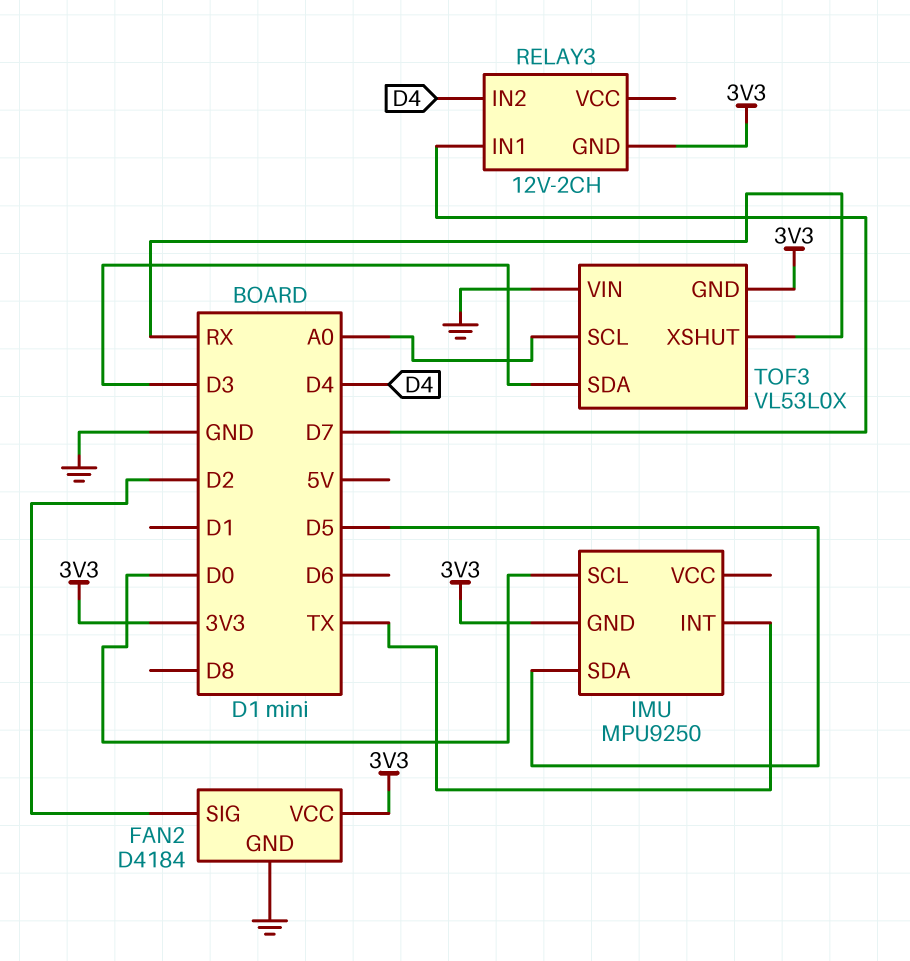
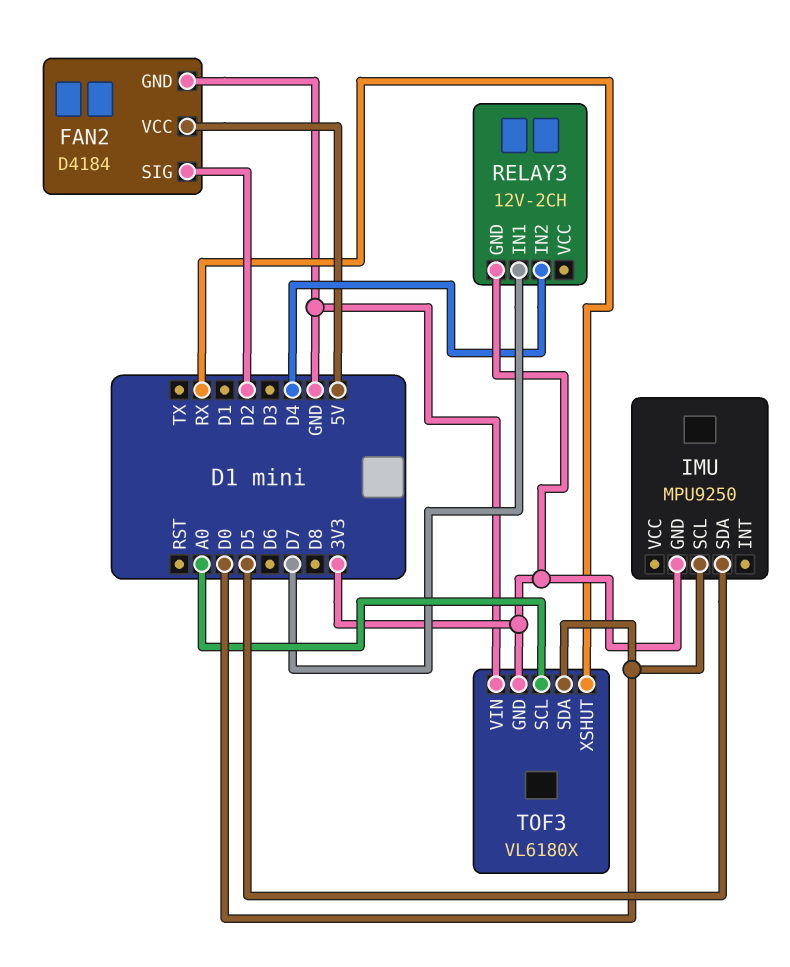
FAN2 pin VCC: 3V3 -> 5V
IMU pin INT: TX -> none
TOF3: VL53L0X -> VL6180X
TOF3 pin SDA: D3 -> D0

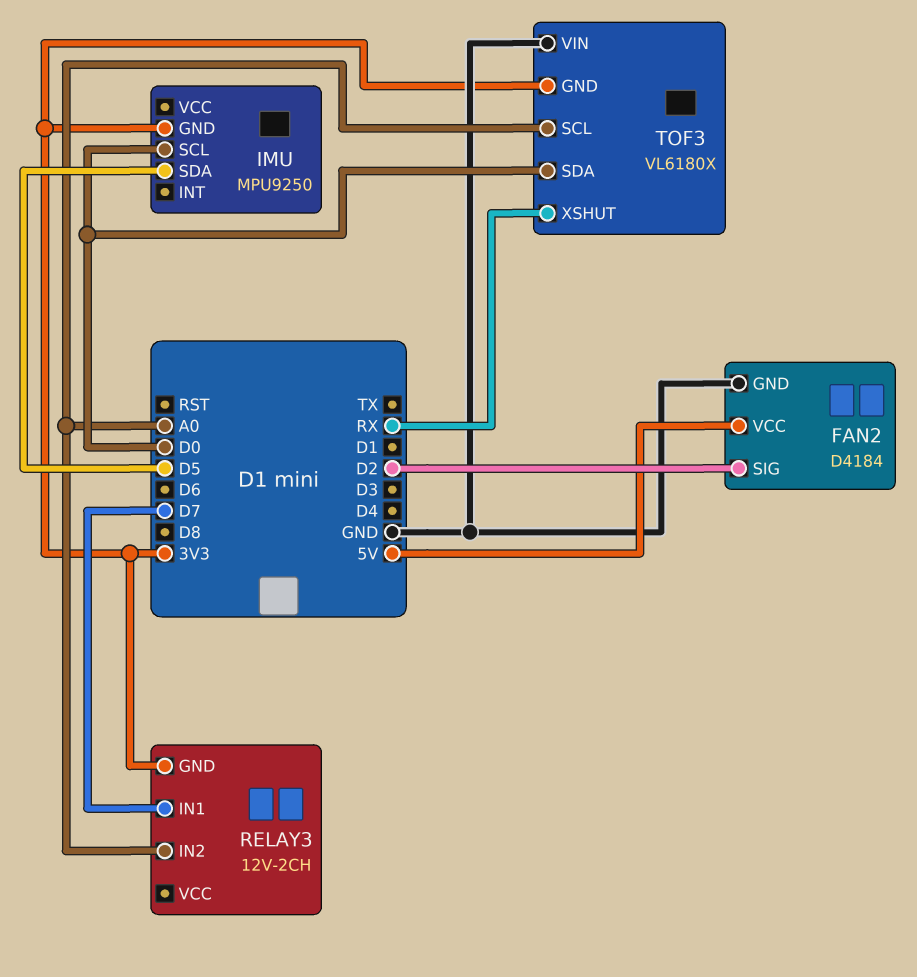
RELAY3 pin IN2: D4 -> A0

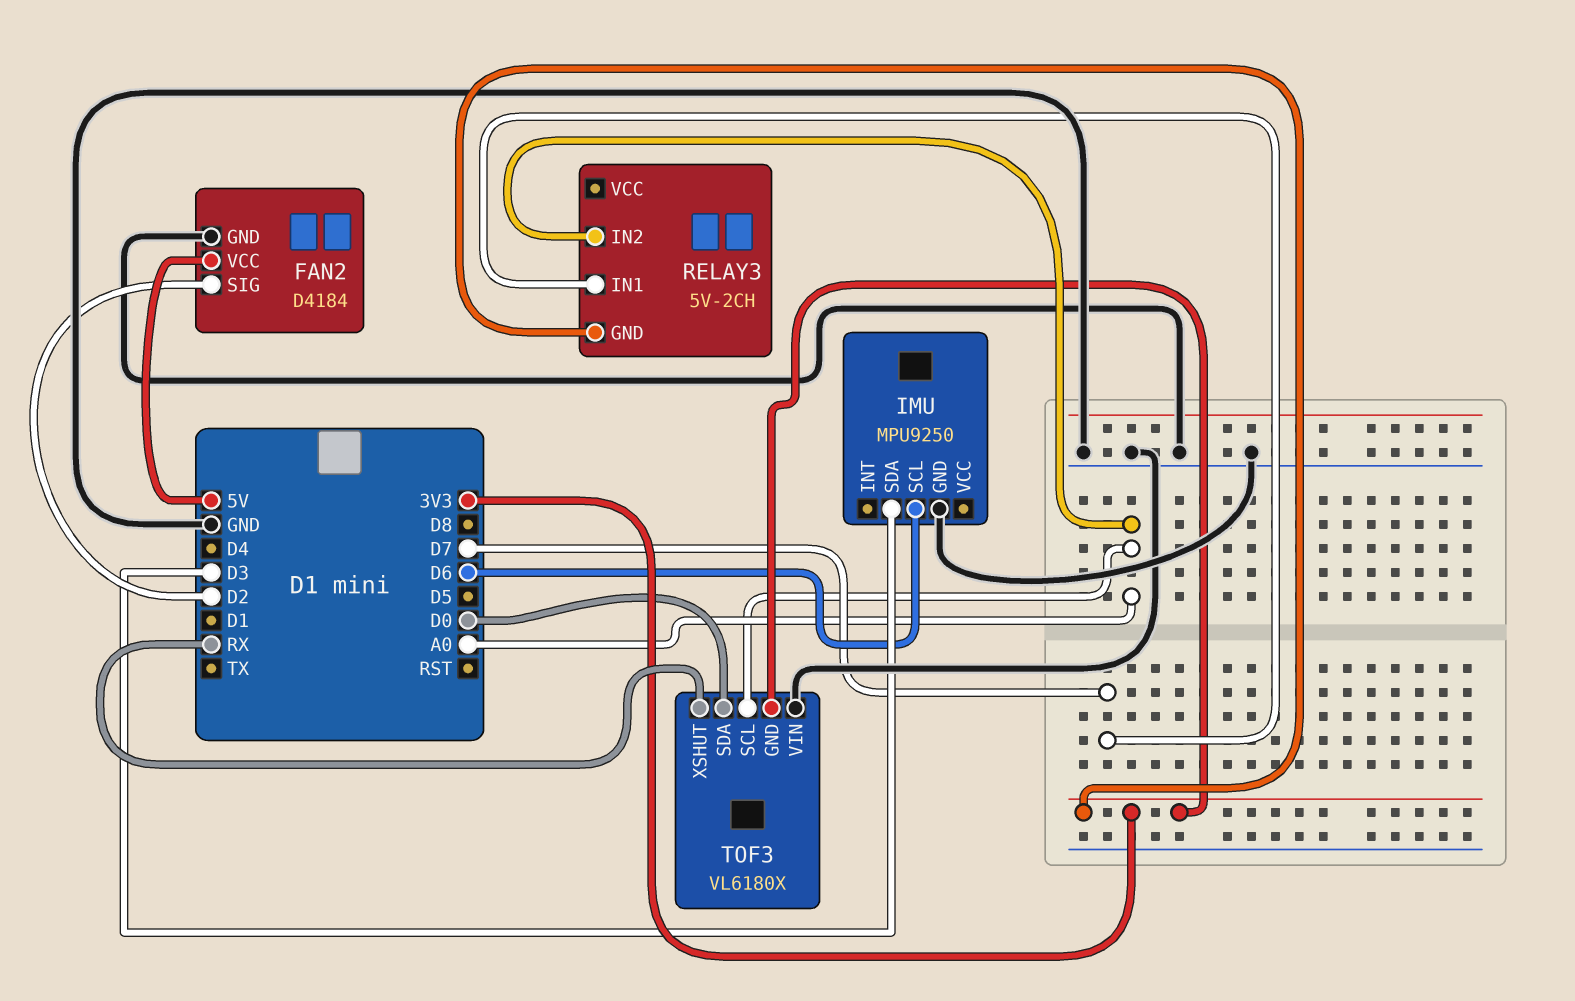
IMU pin GND: 3V3 -> GND
IMU pin SCL: D0 -> D6
IMU pin SDA: D5 -> D3
RELAY3: 12V-2CH -> 5V-2CH

